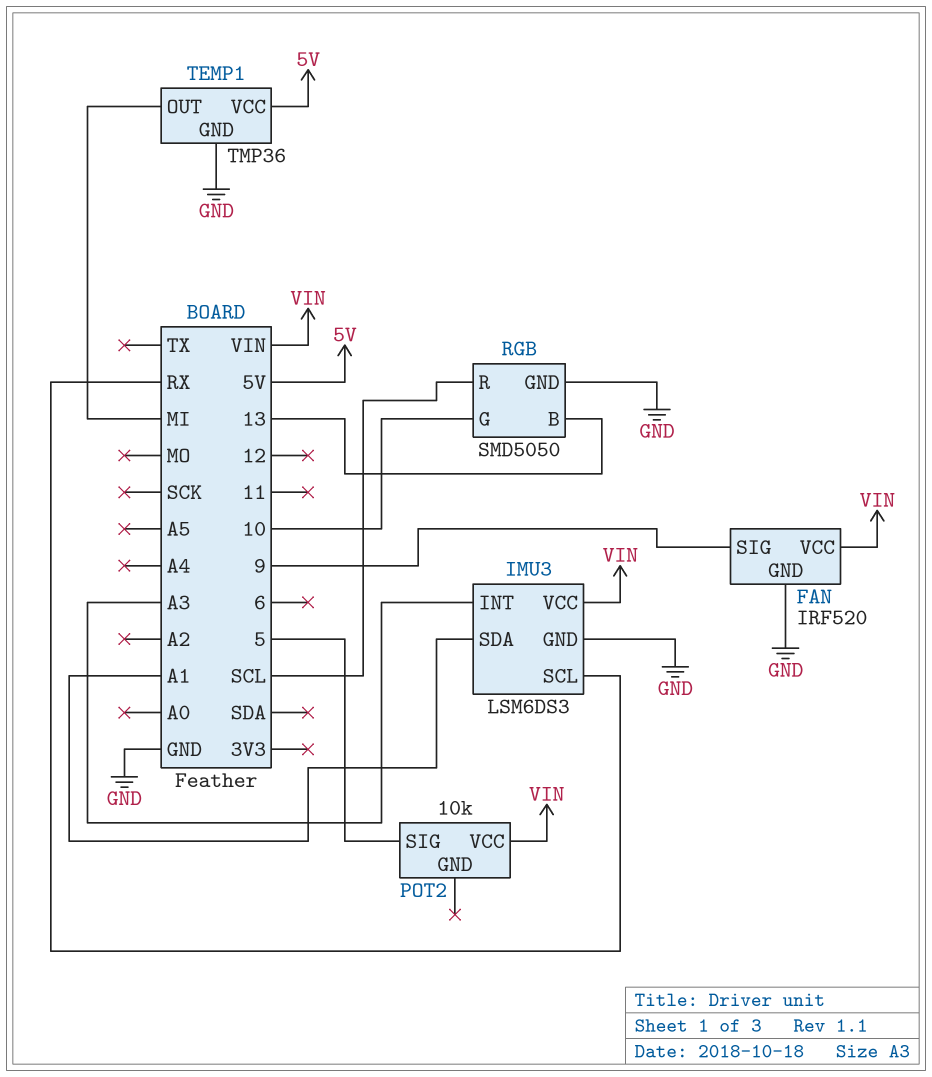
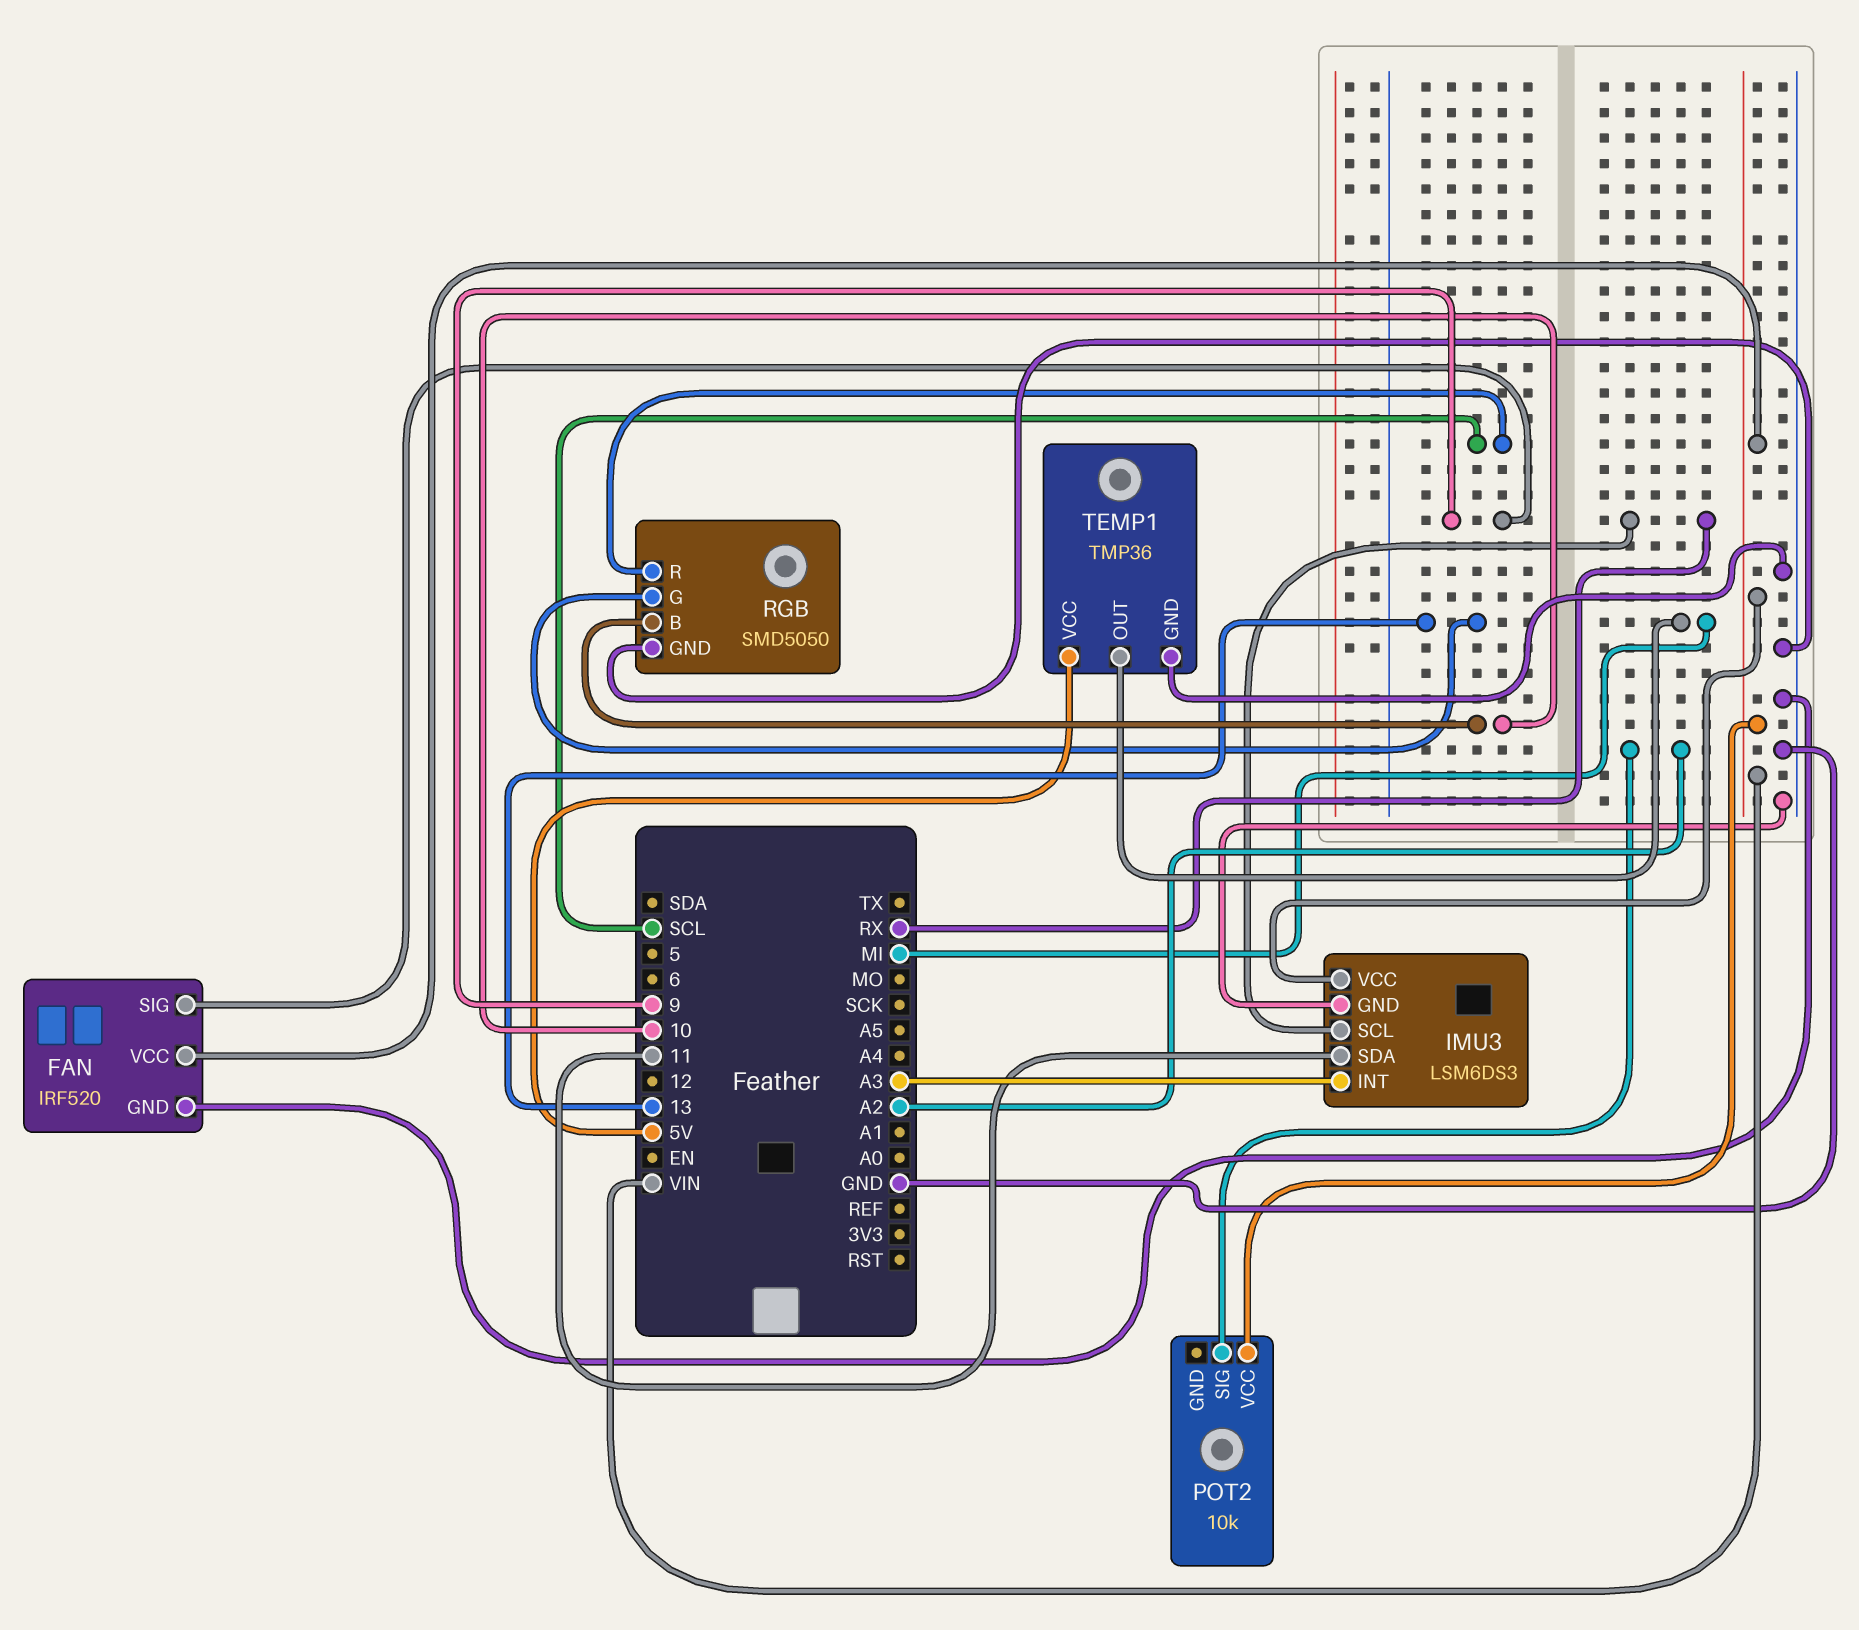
IMU3 pin SDA: A1 -> 11
POT2 pin SIG: 5 -> A2
RGB pin B: 13 -> 10
RGB pin G: 10 -> 13

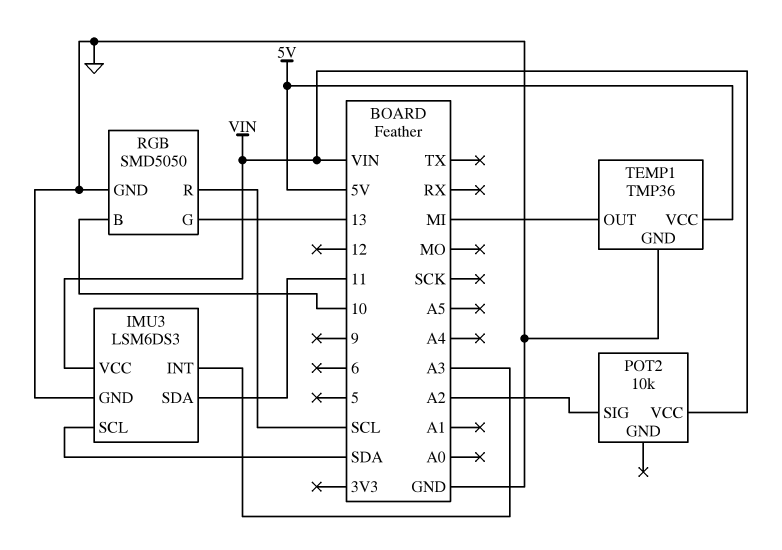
FAN: IRF520 -> none
FAN pin GND: GND -> none
FAN pin SIG: 9 -> none
FAN pin VCC: VIN -> none
IMU3 pin SCL: RX -> SDA

